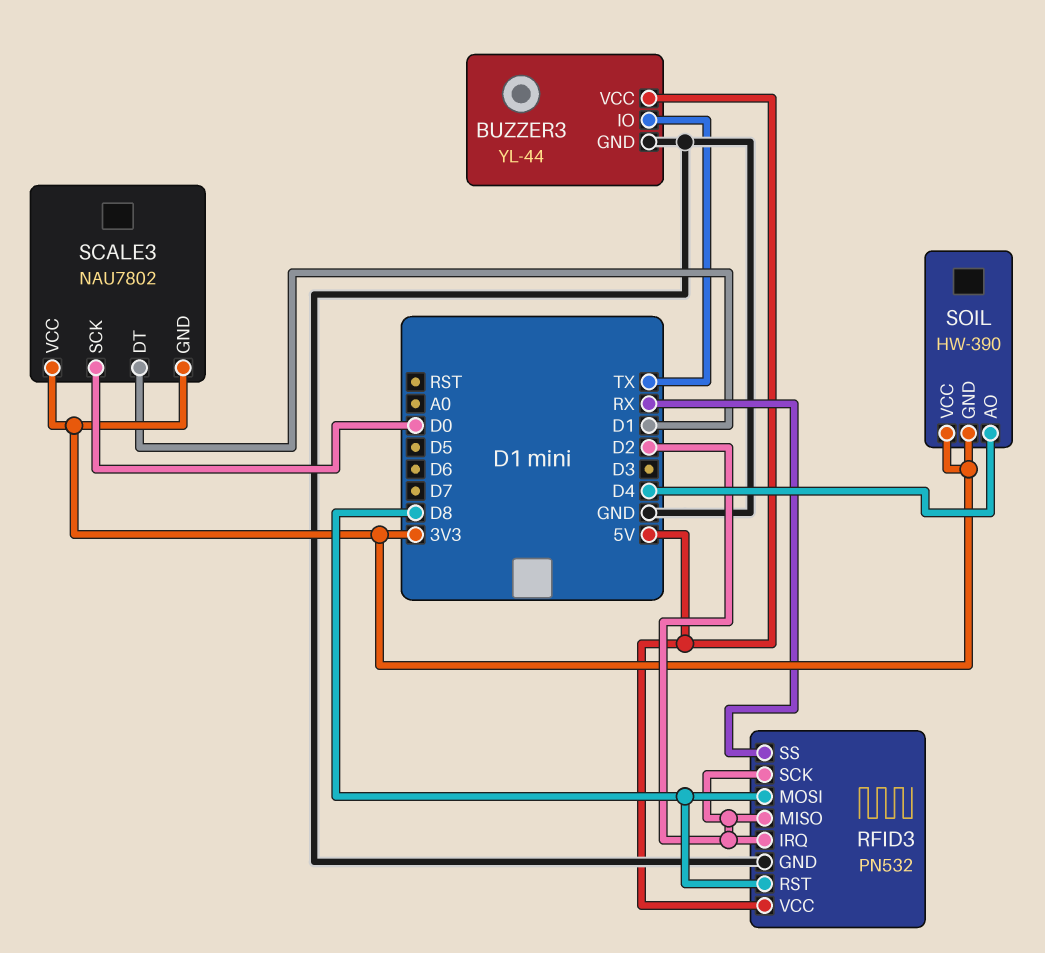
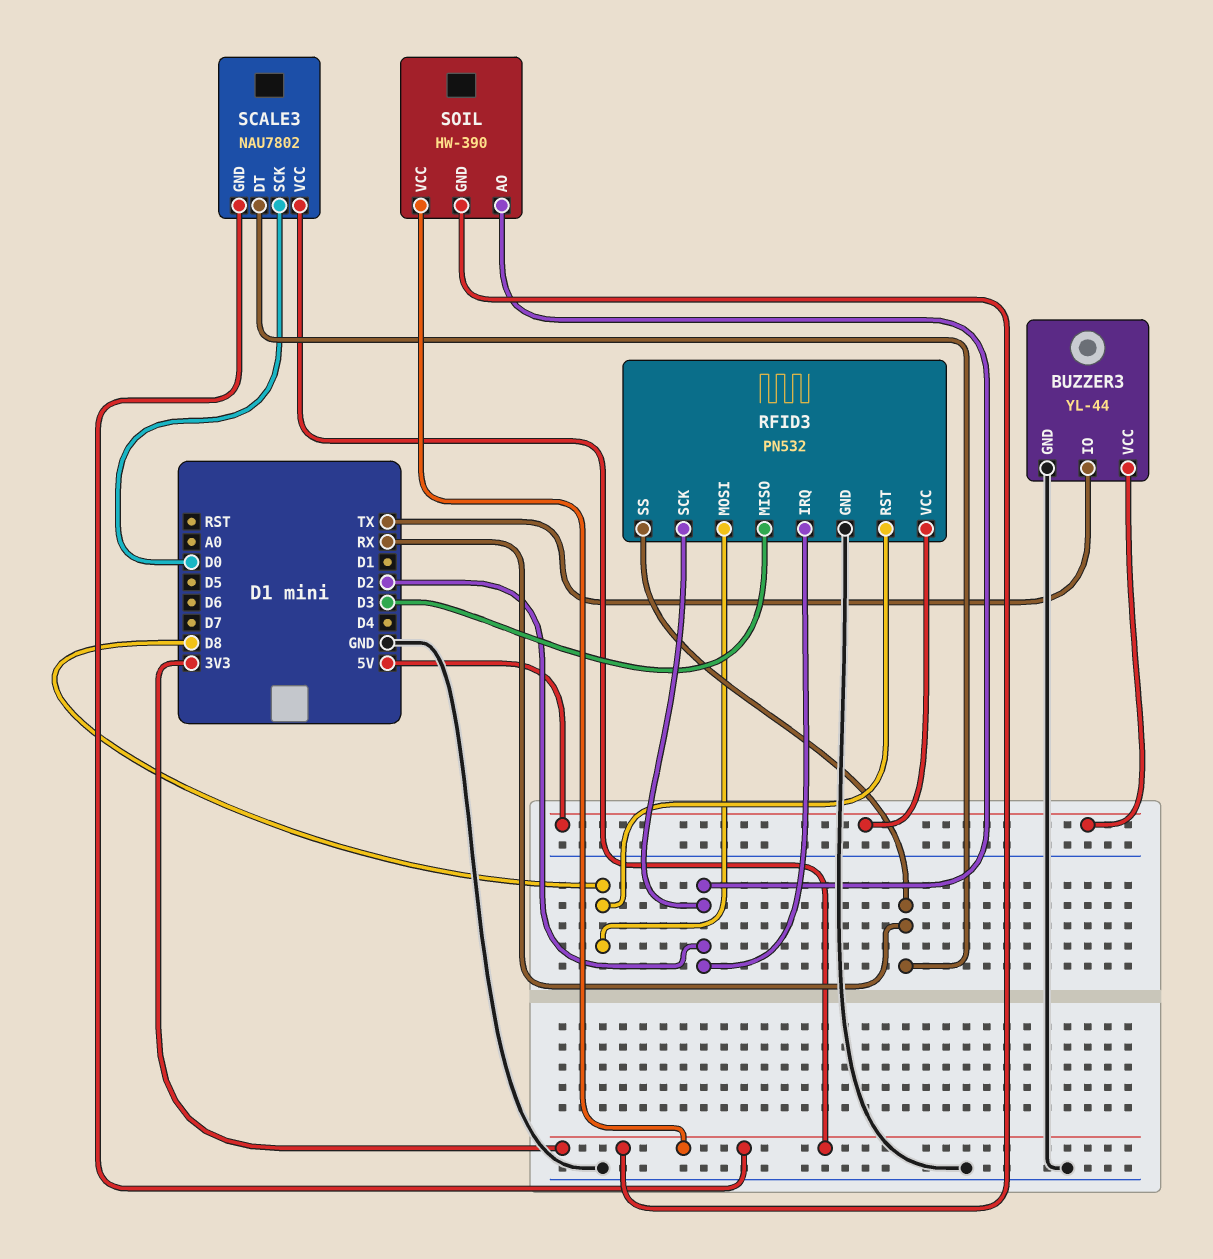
RFID3 pin MISO: D2 -> D3
SCALE3 pin DT: D1 -> RX
SOIL pin AO: D4 -> D2

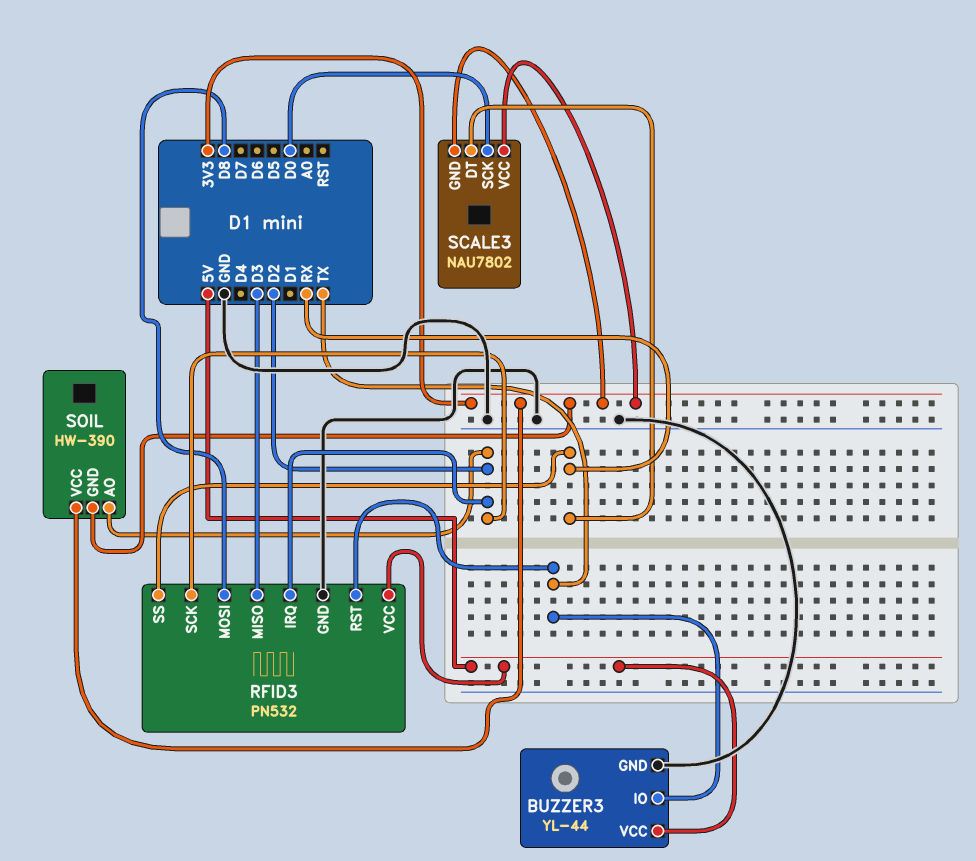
RFID3 pin RST: D8 -> TX

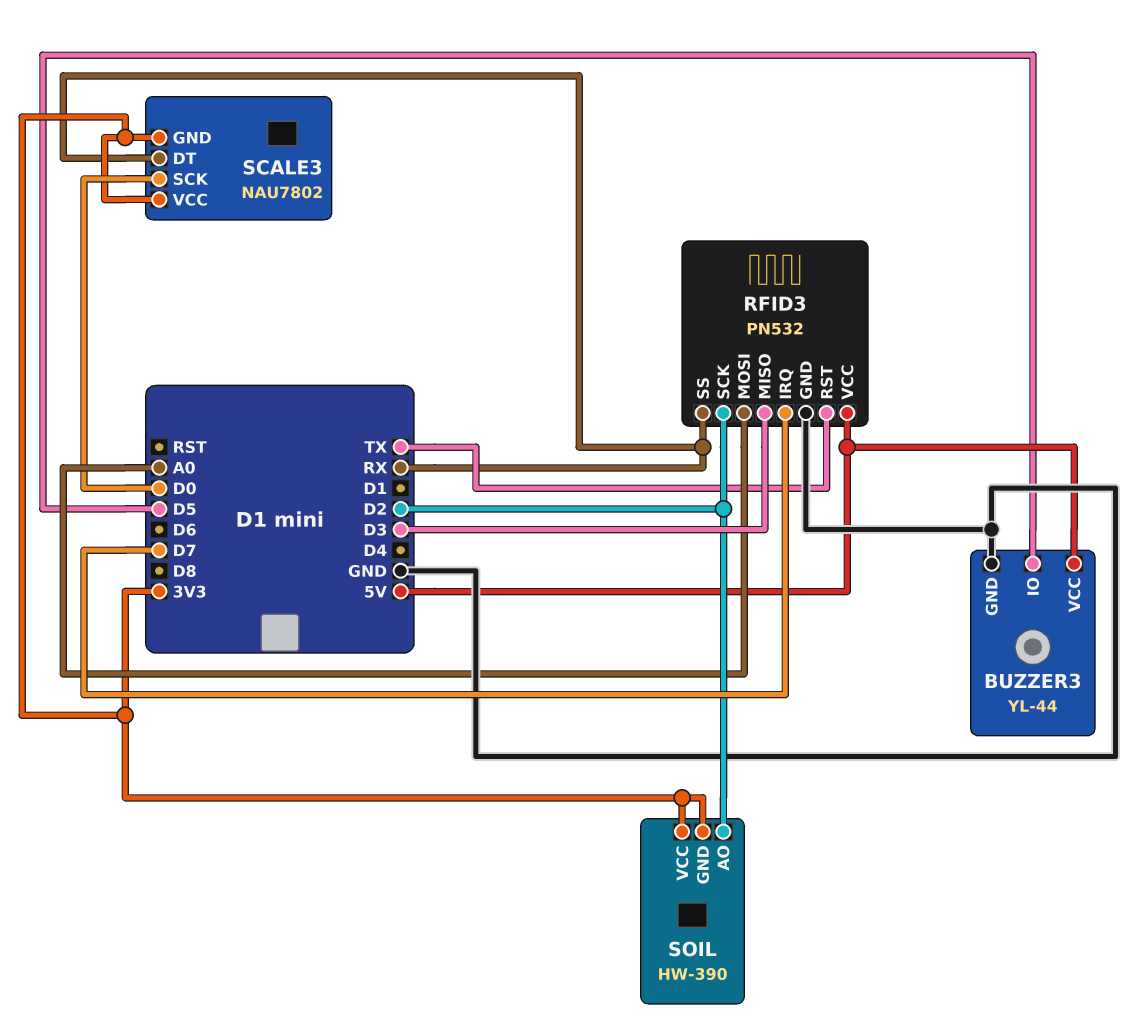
BUZZER3 pin IO: TX -> D5
RFID3 pin IRQ: D2 -> D7
RFID3 pin MOSI: D8 -> A0

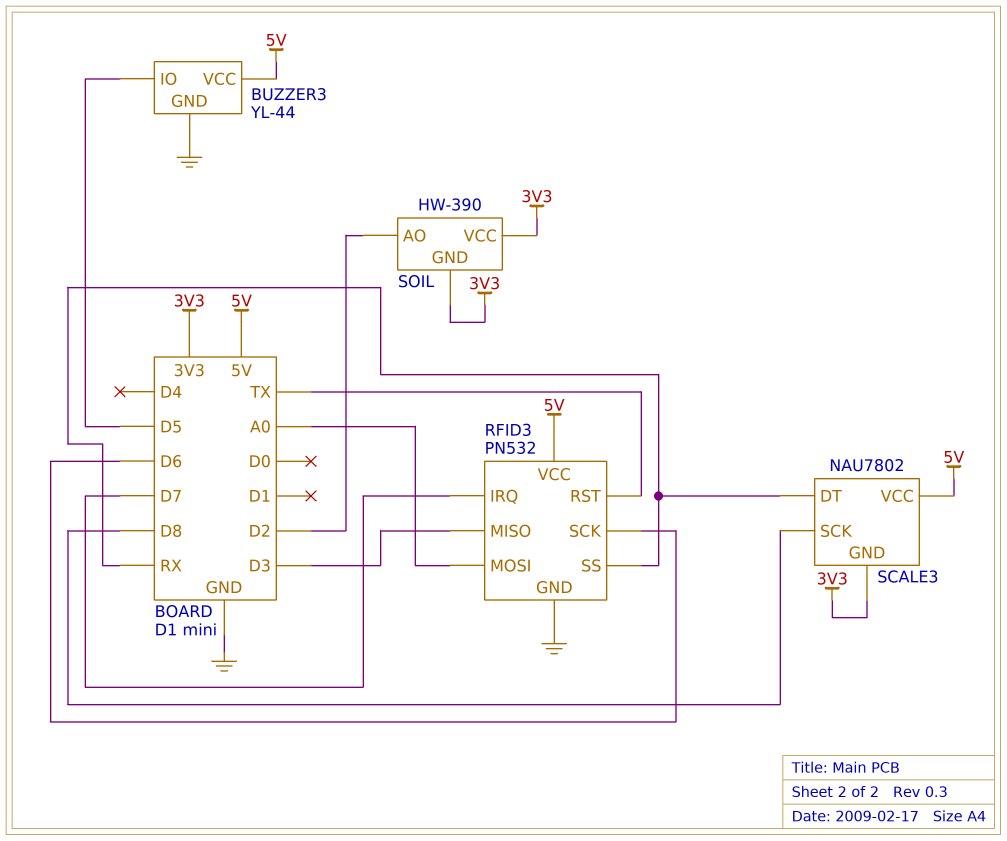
RFID3 pin SCK: D2 -> D6
SCALE3 pin SCK: D0 -> D8
SCALE3 pin VCC: 3V3 -> 5V

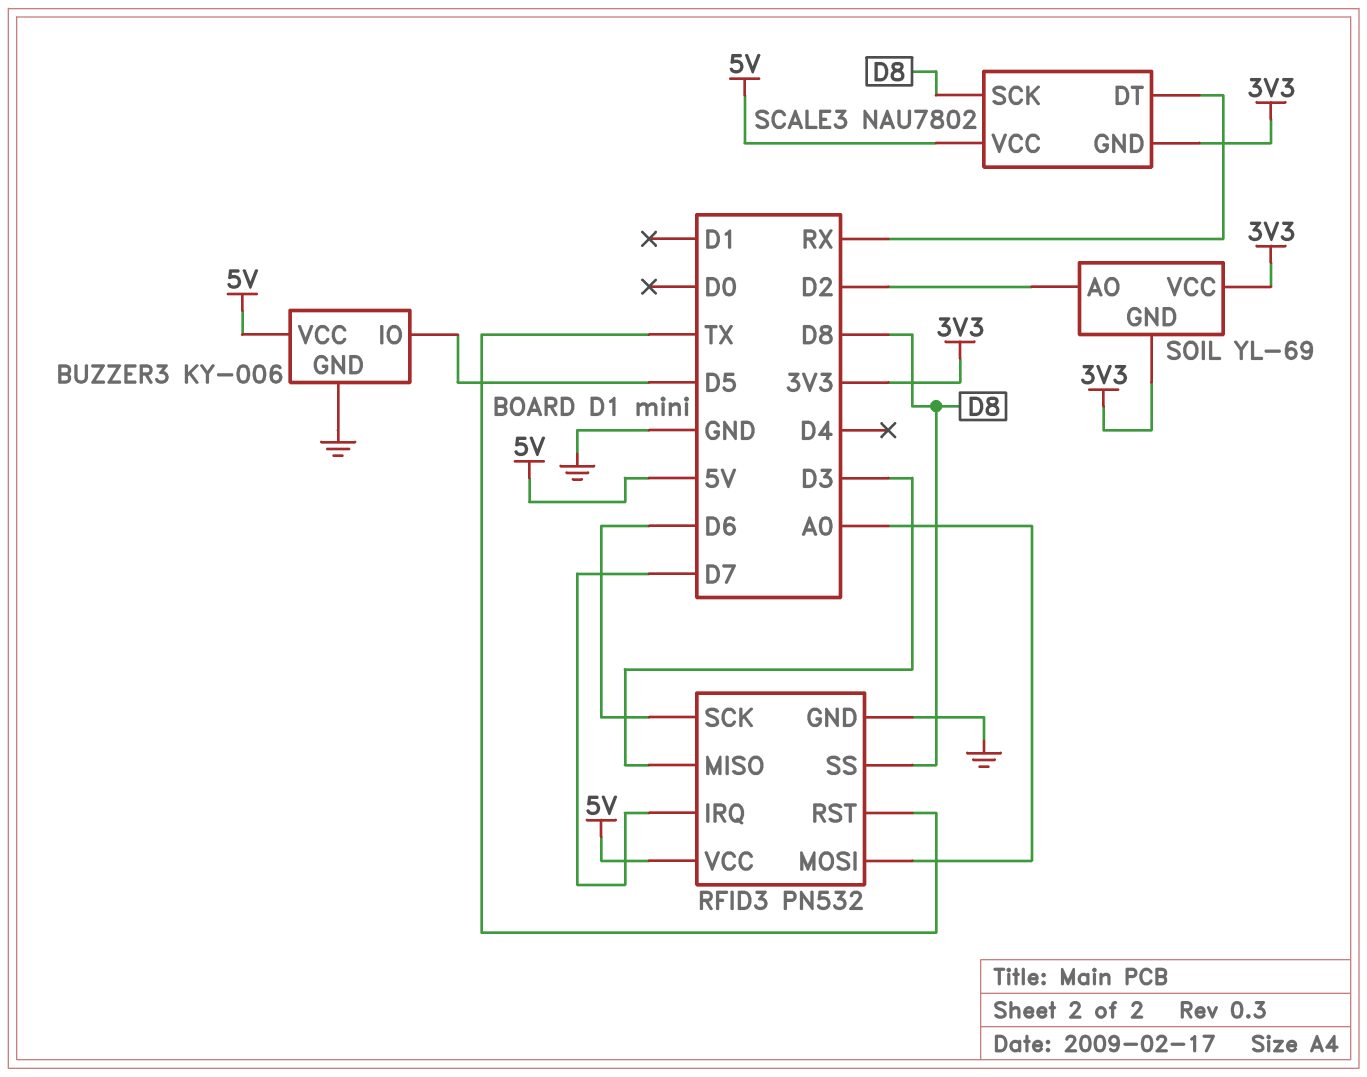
BUZZER3: YL-44 -> KY-006
RFID3 pin SS: RX -> D8
SOIL: HW-390 -> YL-69

